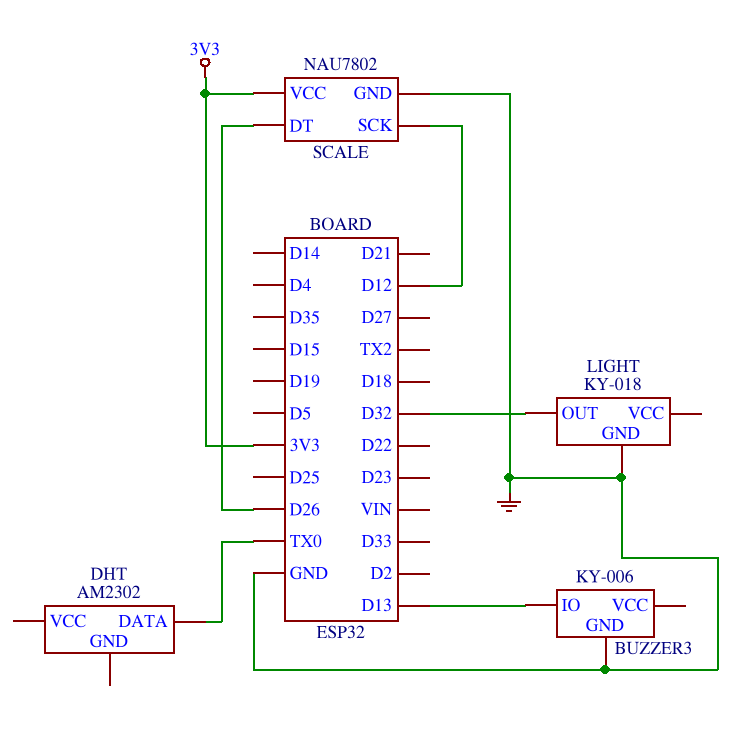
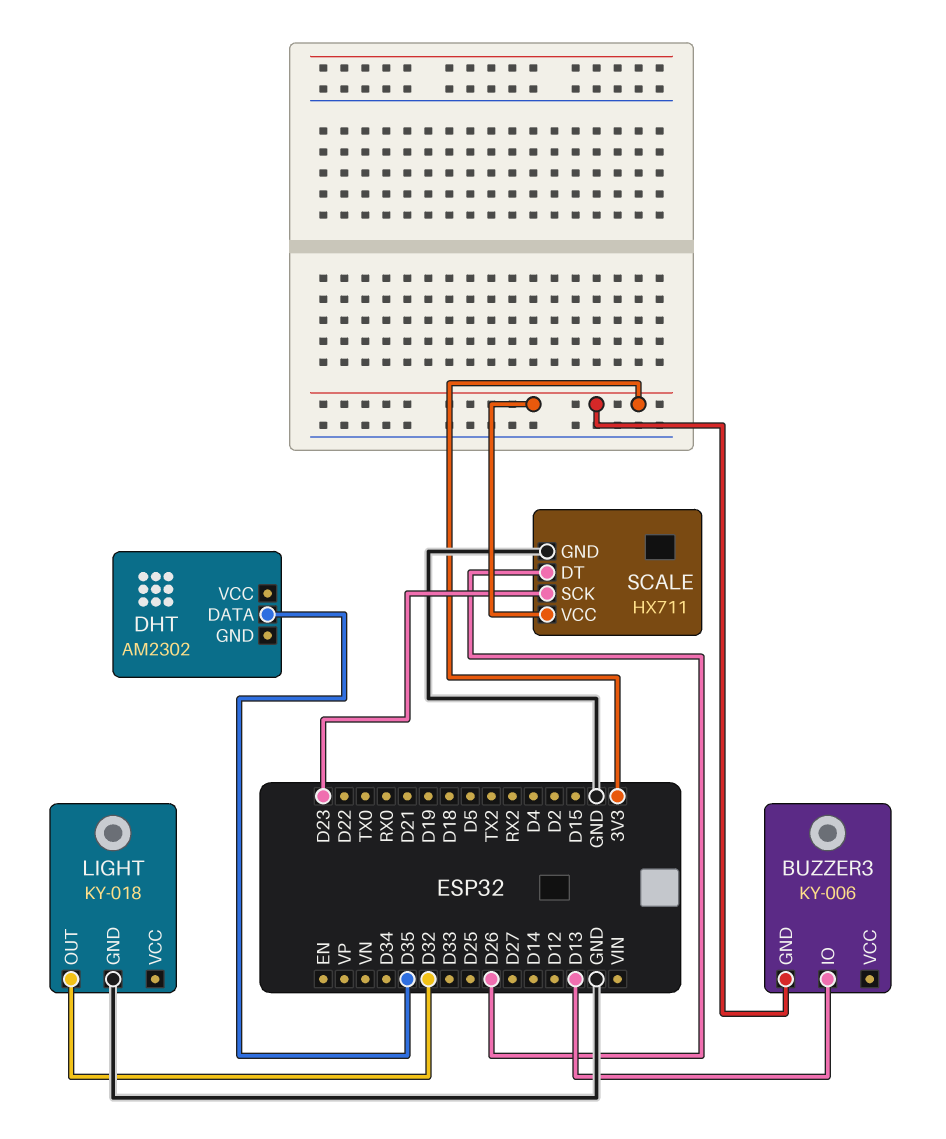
BUZZER3 pin GND: GND -> 3V3
DHT pin DATA: TX0 -> D35
SCALE: NAU7802 -> HX711
SCALE pin SCK: D12 -> D23

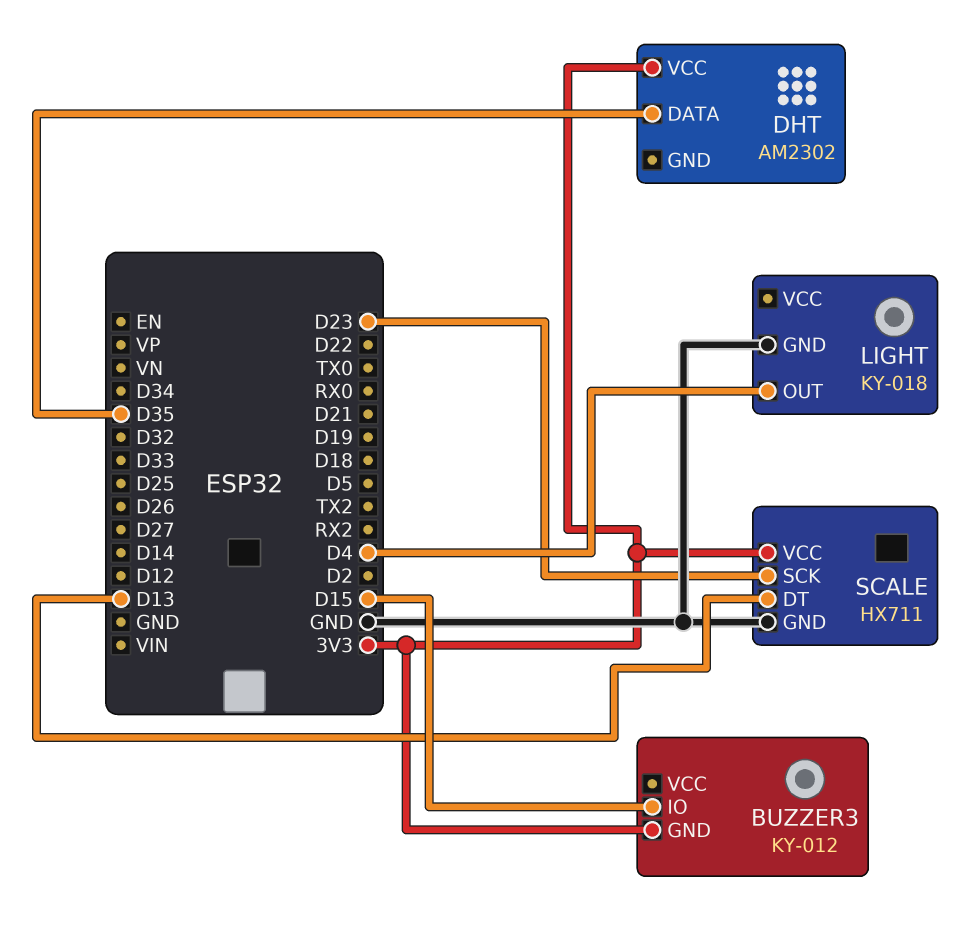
BUZZER3: KY-006 -> KY-012
BUZZER3 pin IO: D13 -> D15
DHT pin VCC: none -> 3V3
LIGHT pin OUT: D32 -> D4
SCALE pin DT: D26 -> D13

